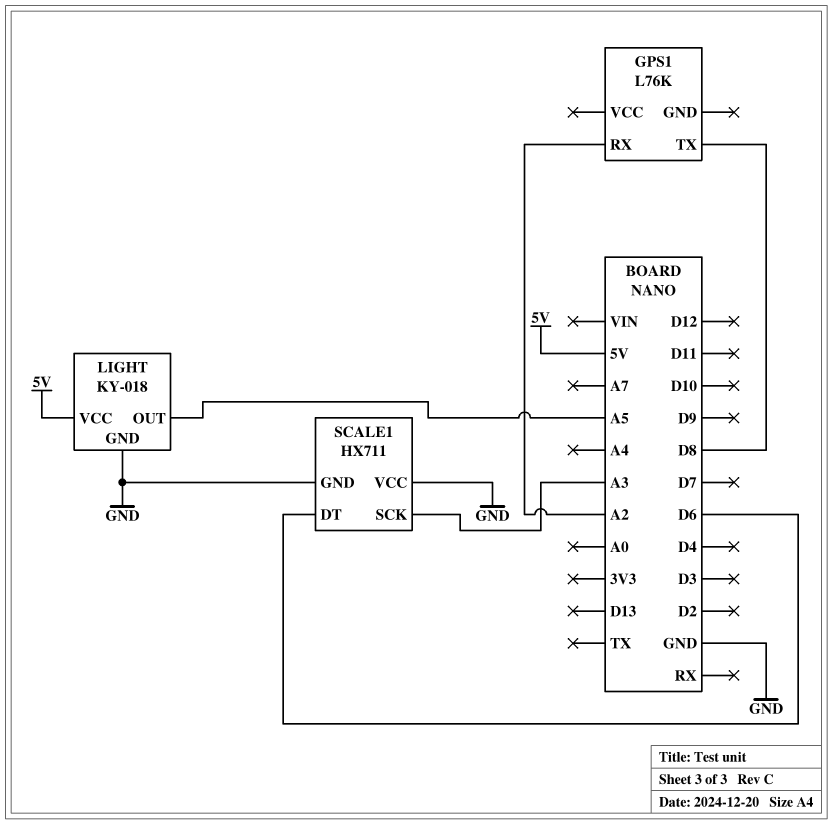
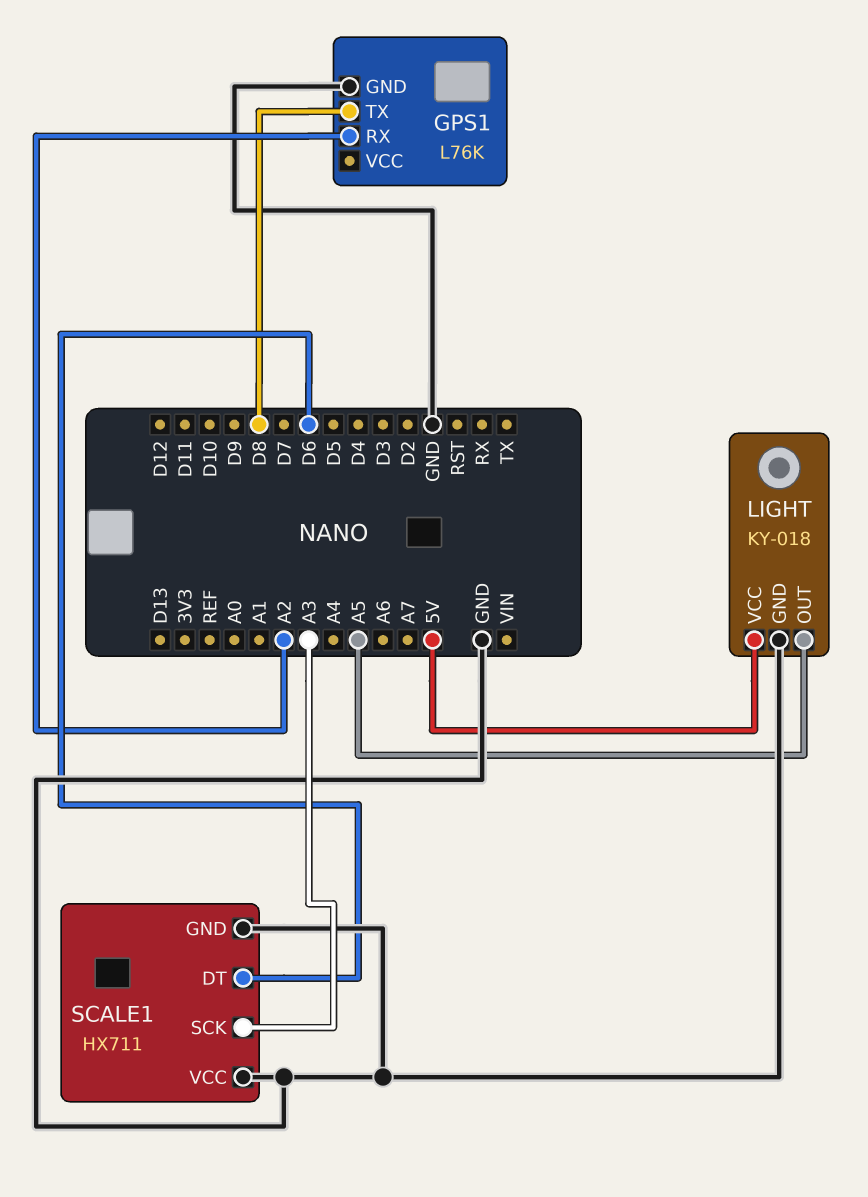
GPS1 pin GND: none -> GND

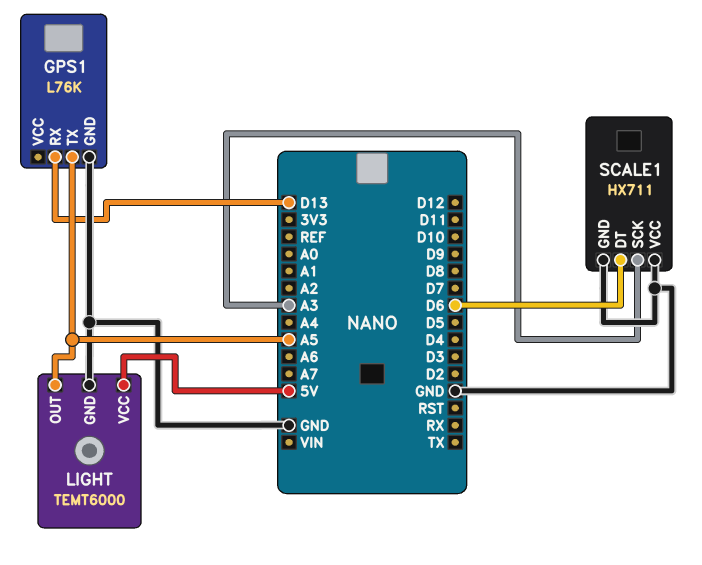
GPS1 pin RX: A2 -> D13
GPS1 pin TX: D8 -> A5
LIGHT: KY-018 -> TEMT6000

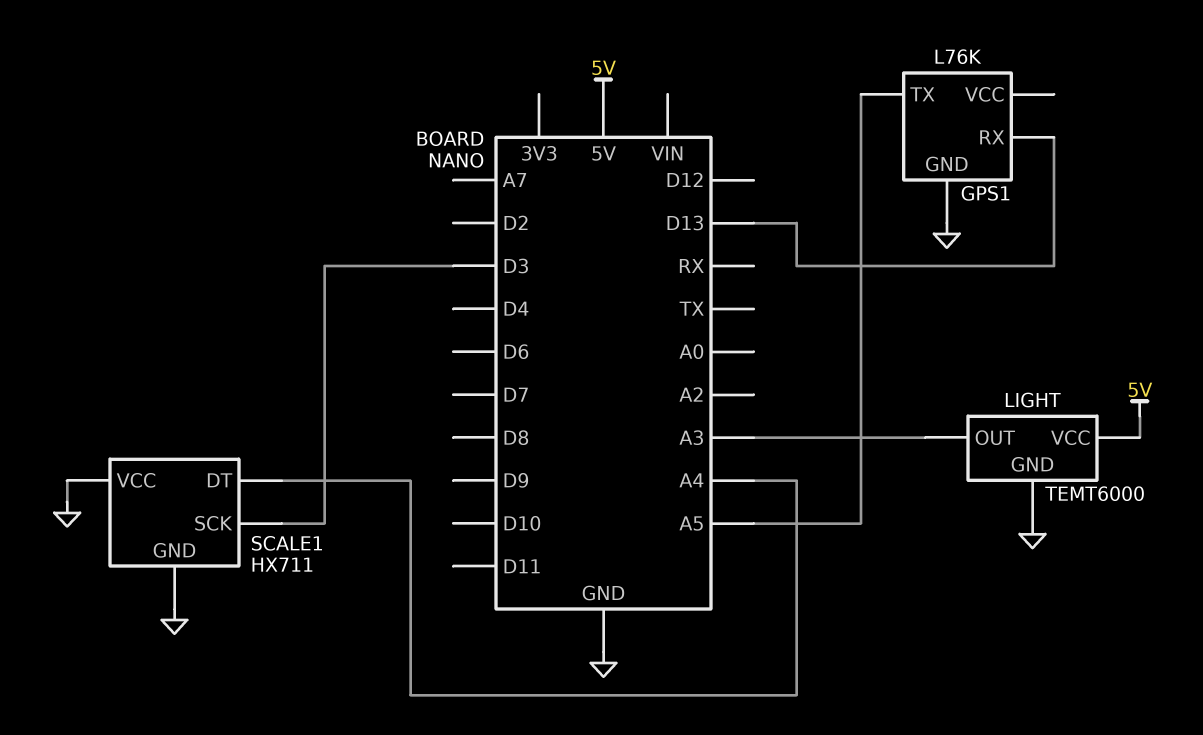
LIGHT pin OUT: A5 -> A3
SCALE1 pin DT: D6 -> A4
SCALE1 pin SCK: A3 -> D3

